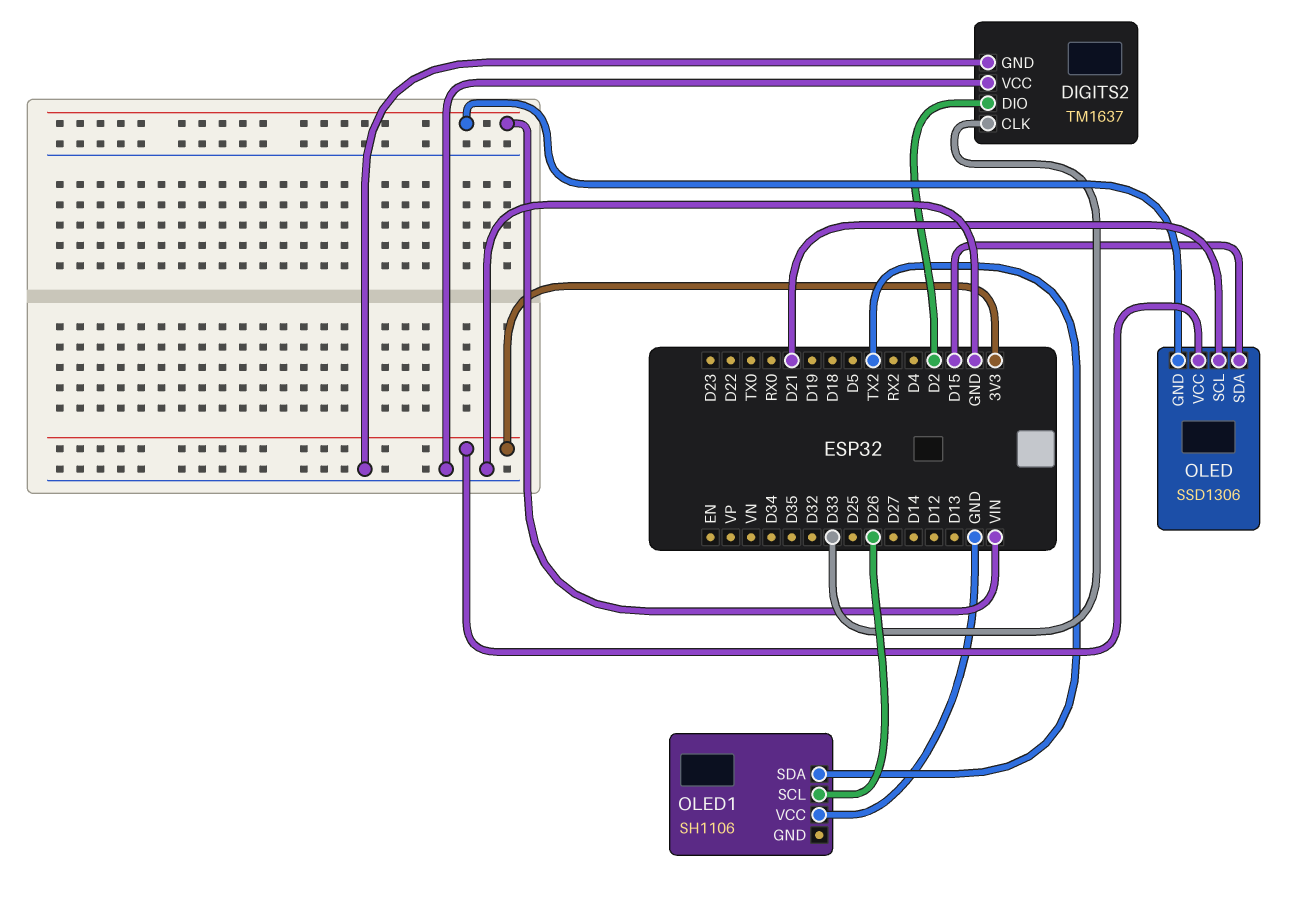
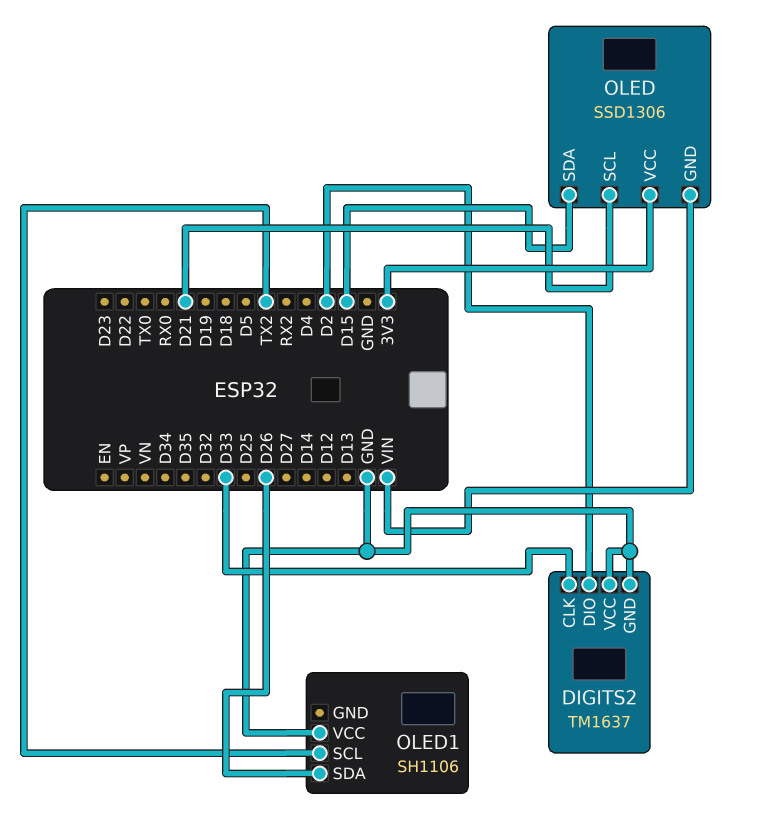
OLED1 pin SCL: D26 -> TX2
OLED1 pin SDA: TX2 -> D26

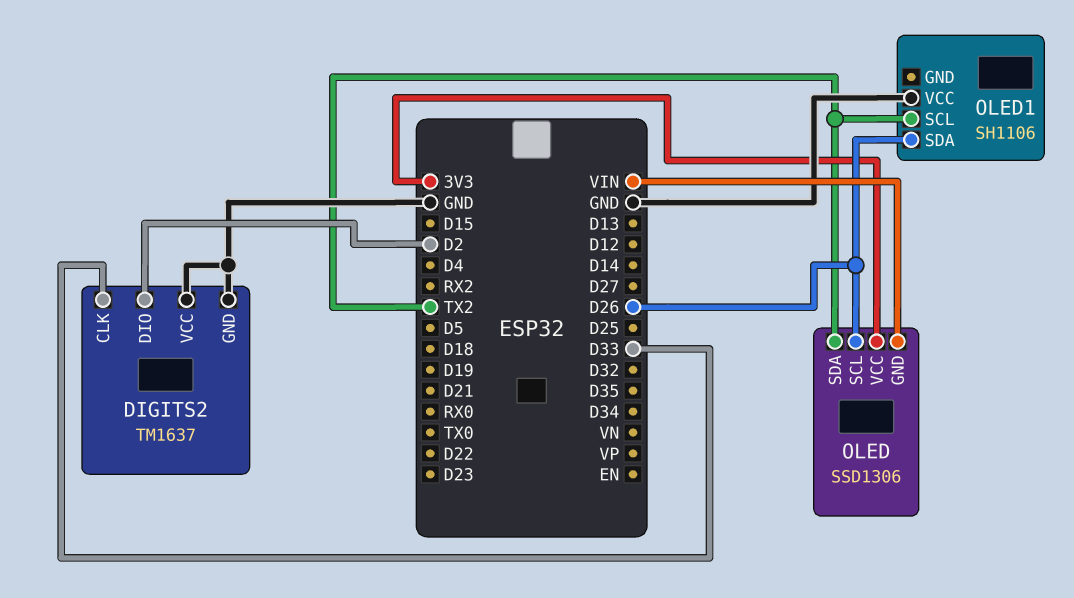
OLED pin SCL: D21 -> D26
OLED pin SDA: D15 -> TX2

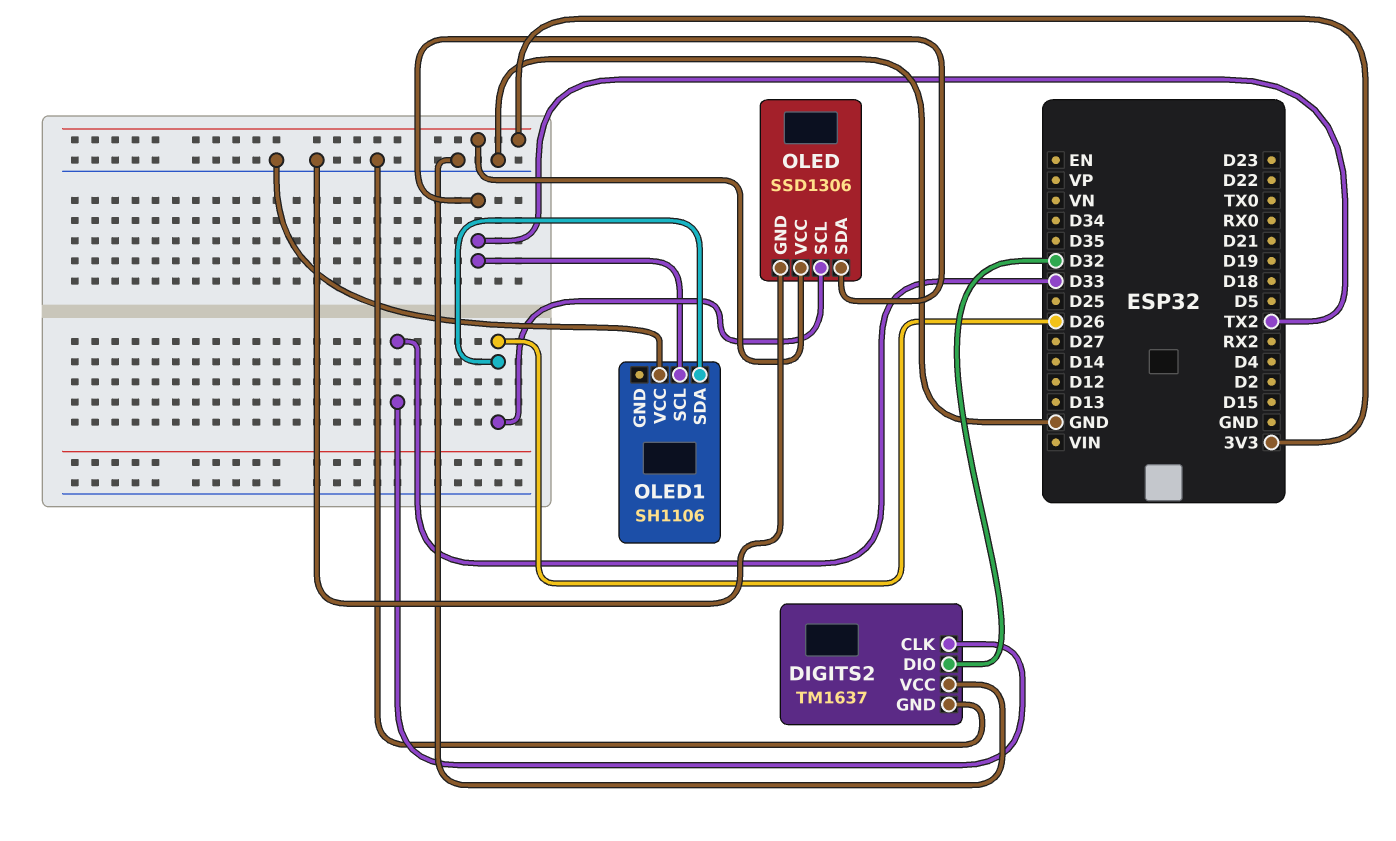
DIGITS2 pin DIO: D2 -> D32
OLED pin GND: VIN -> GND

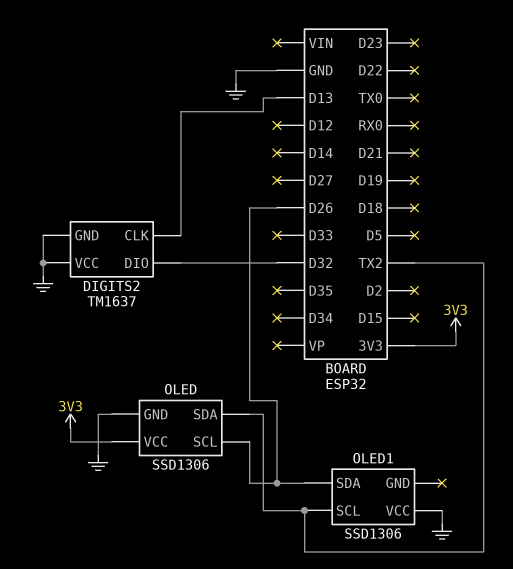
DIGITS2 pin CLK: D33 -> D13
OLED1: SH1106 -> SSD1306

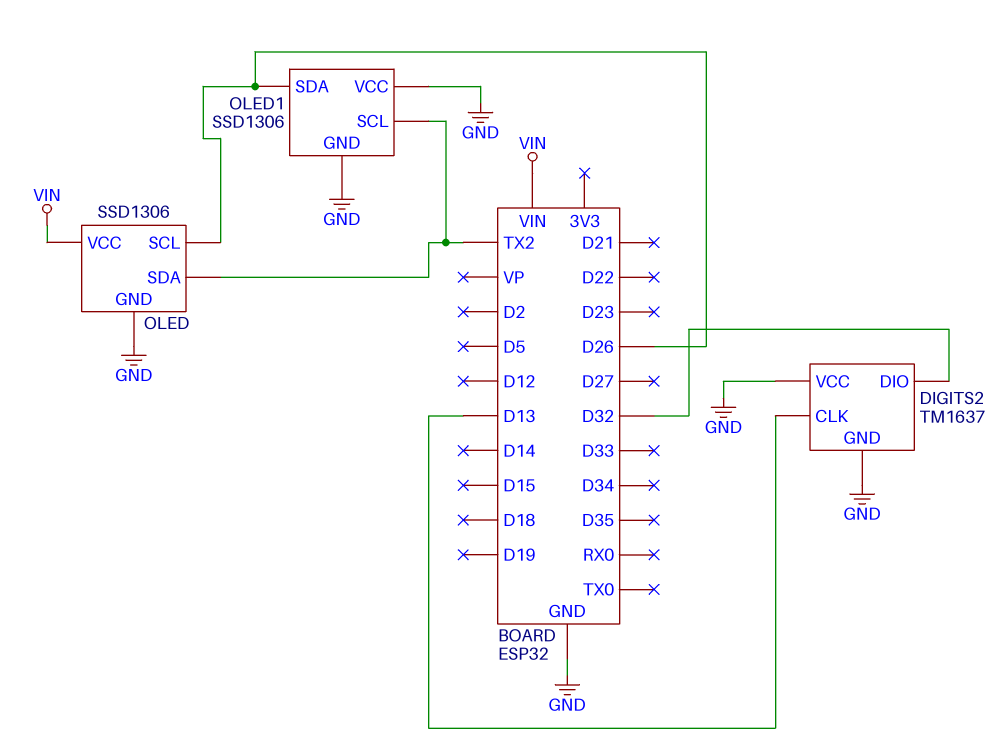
OLED pin VCC: 3V3 -> VIN
OLED1 pin GND: none -> GND

